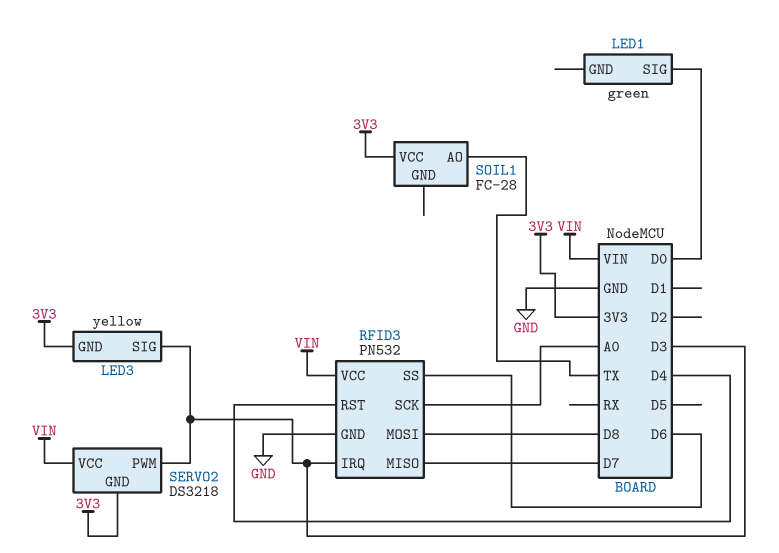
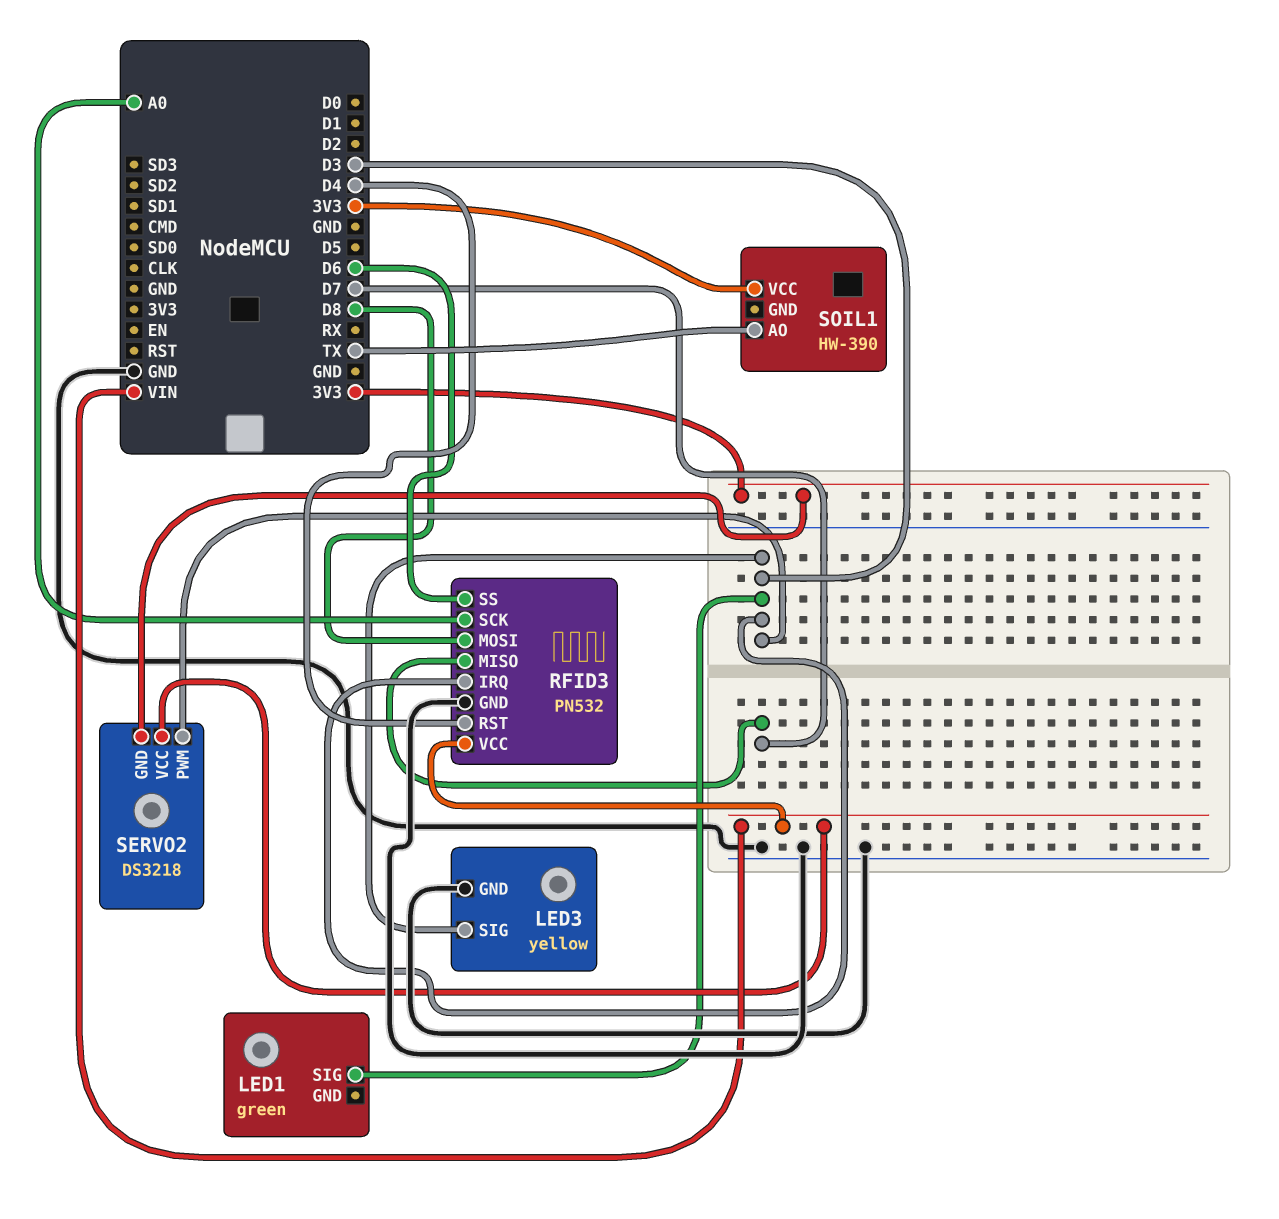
LED1 pin SIG: D0 -> D3
LED3 pin GND: 3V3 -> GND
SOIL1: FC-28 -> HW-390

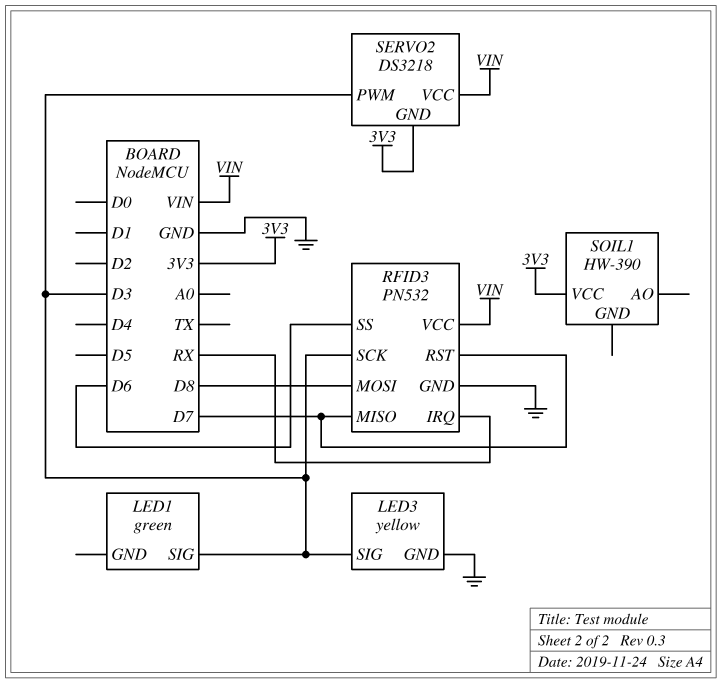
RFID3 pin IRQ: D3 -> RX
RFID3 pin RST: D4 -> D7
RFID3 pin SCK: A0 -> D3
SOIL1 pin AO: TX -> none

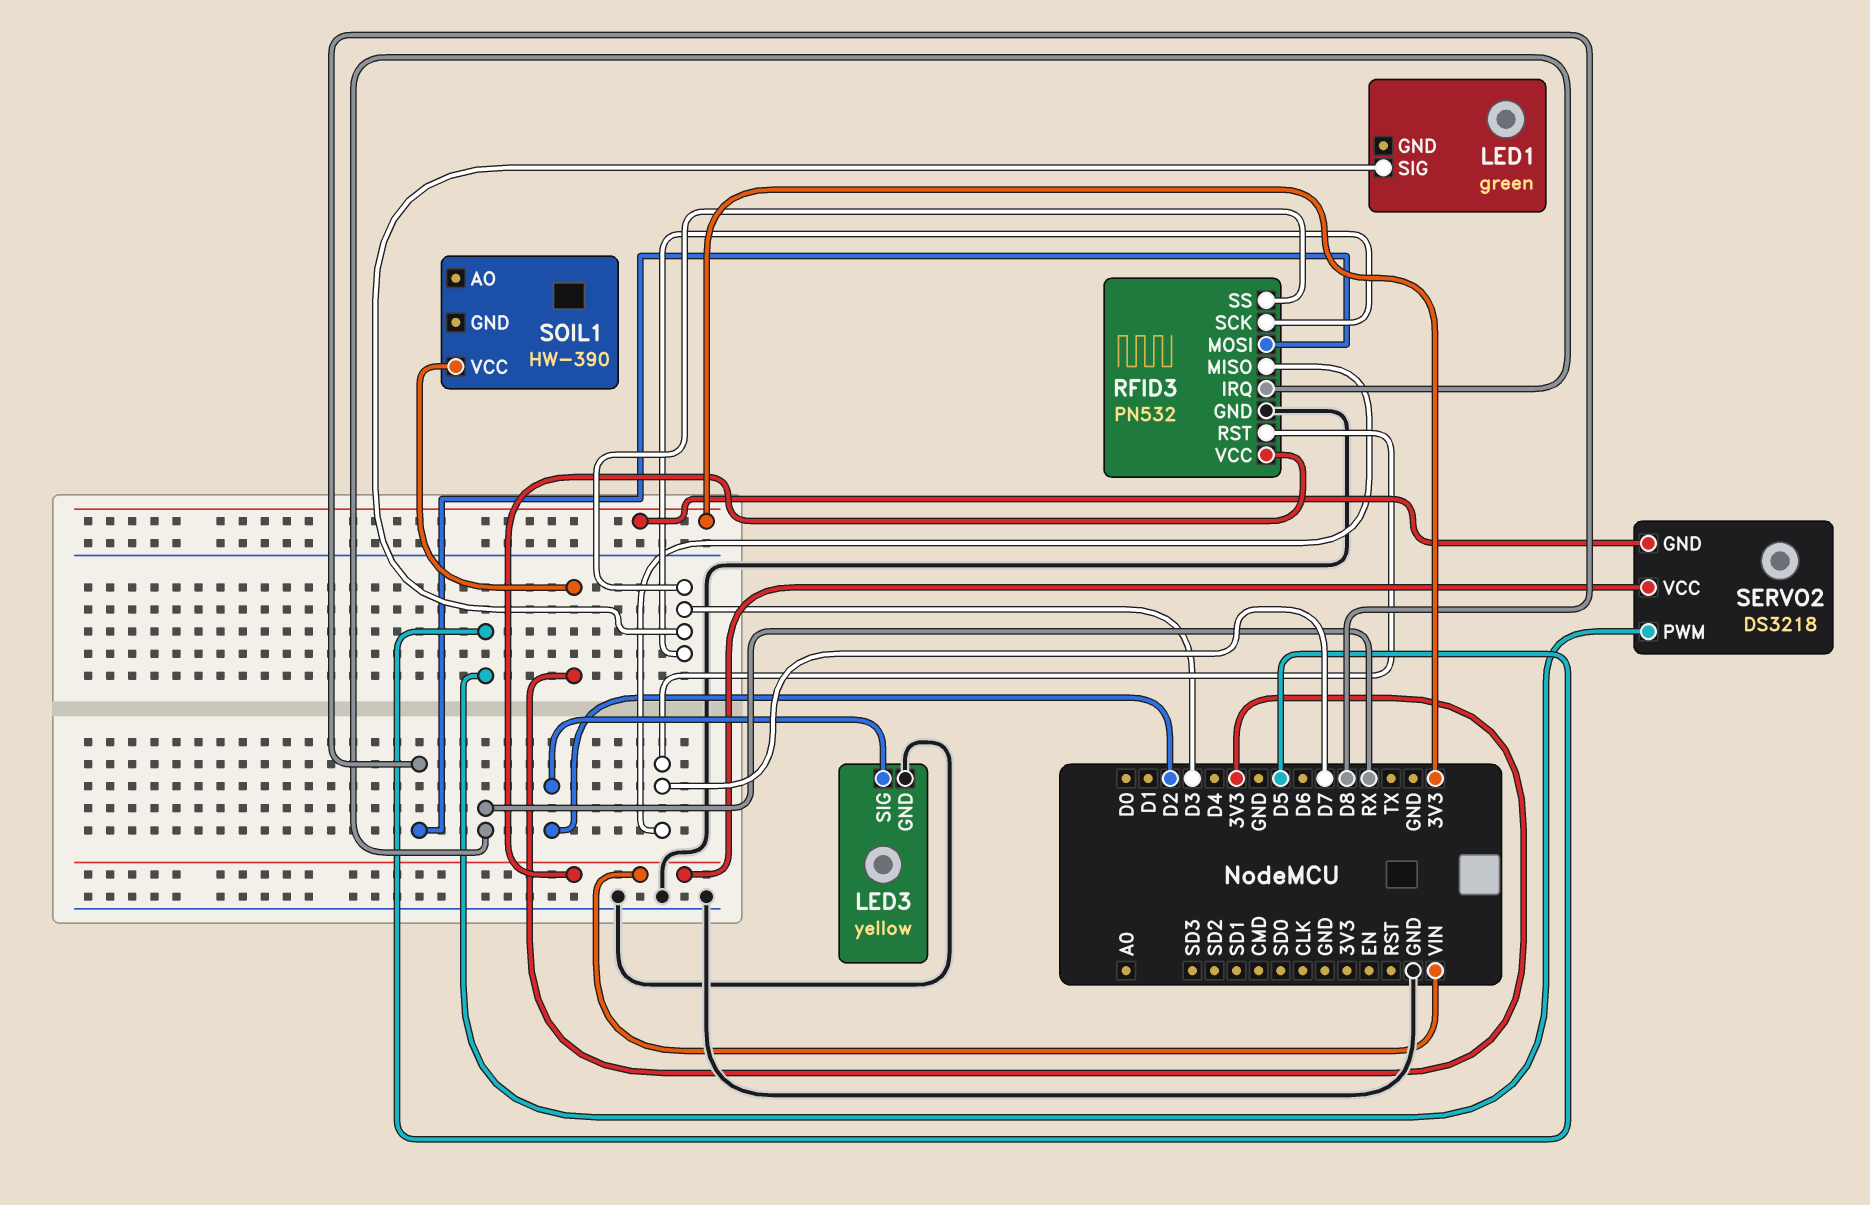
LED3 pin SIG: D3 -> D2
RFID3 pin SS: D6 -> D3
SERVO2 pin PWM: D3 -> D5

